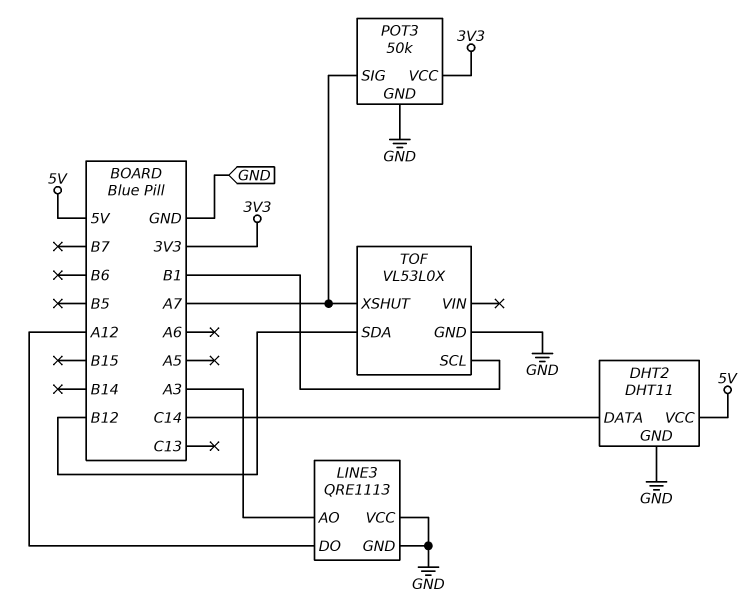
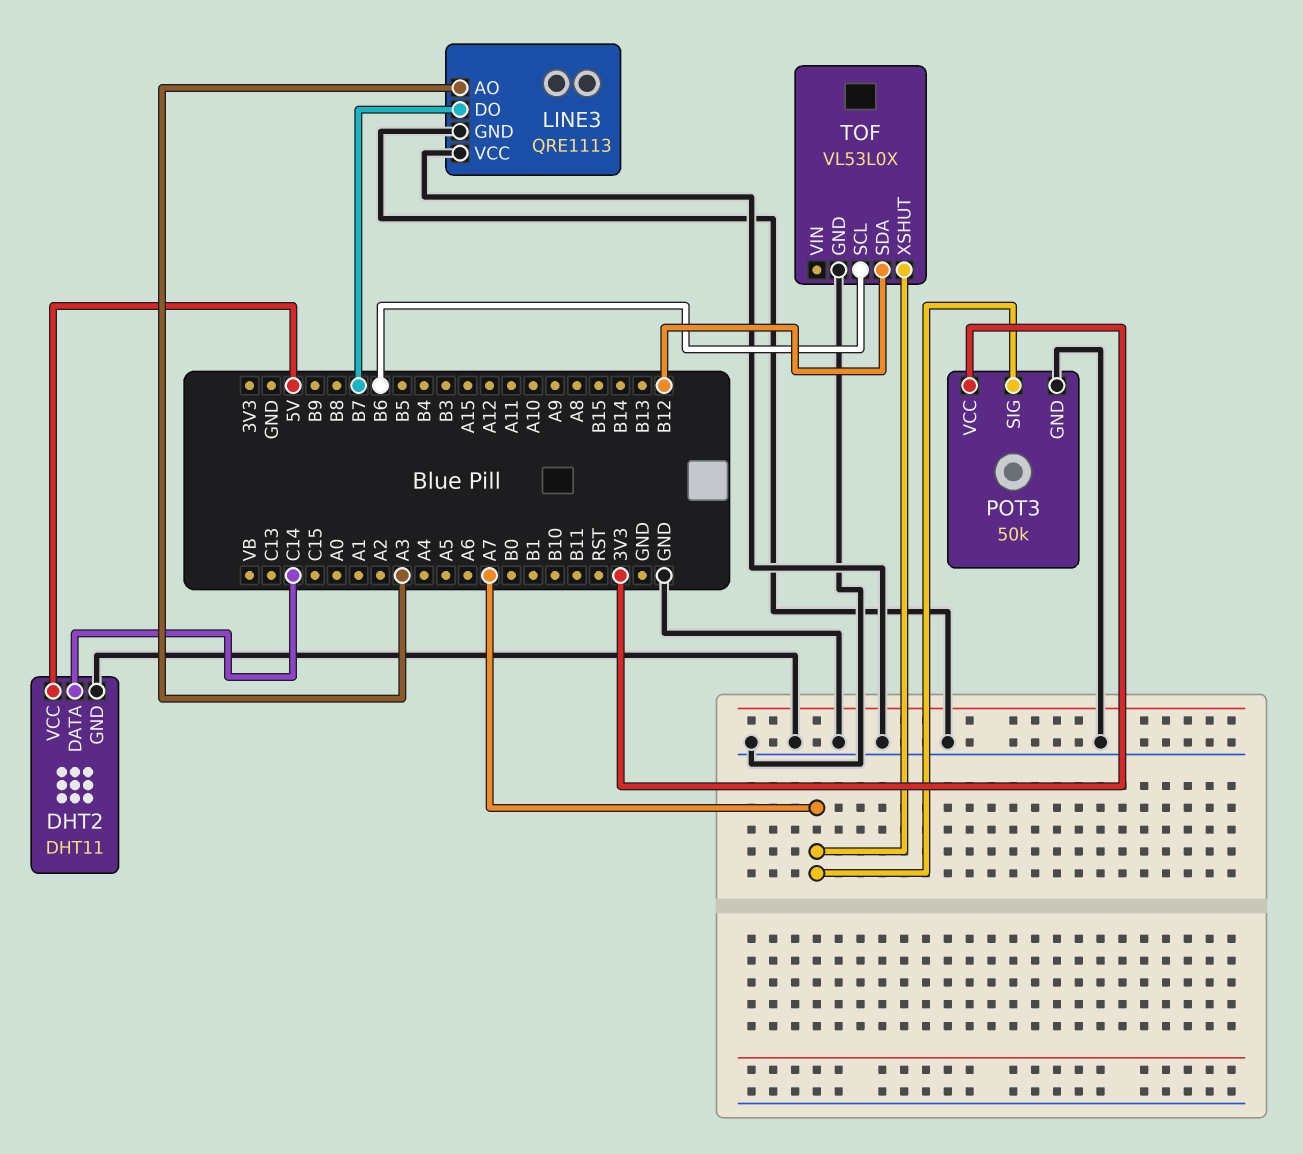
LINE3 pin DO: A12 -> B7
TOF pin SCL: B1 -> B6

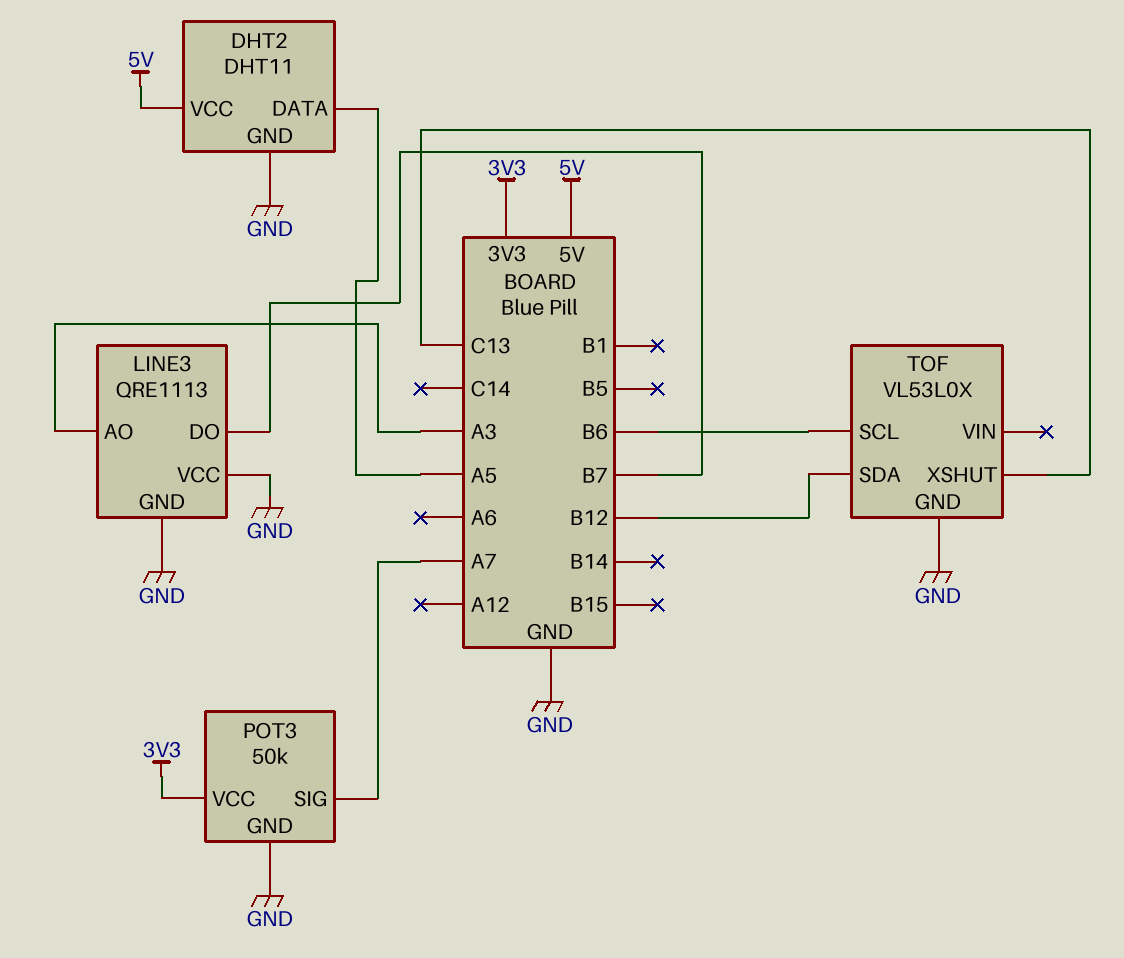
DHT2 pin DATA: C14 -> A5
TOF pin XSHUT: A7 -> C13

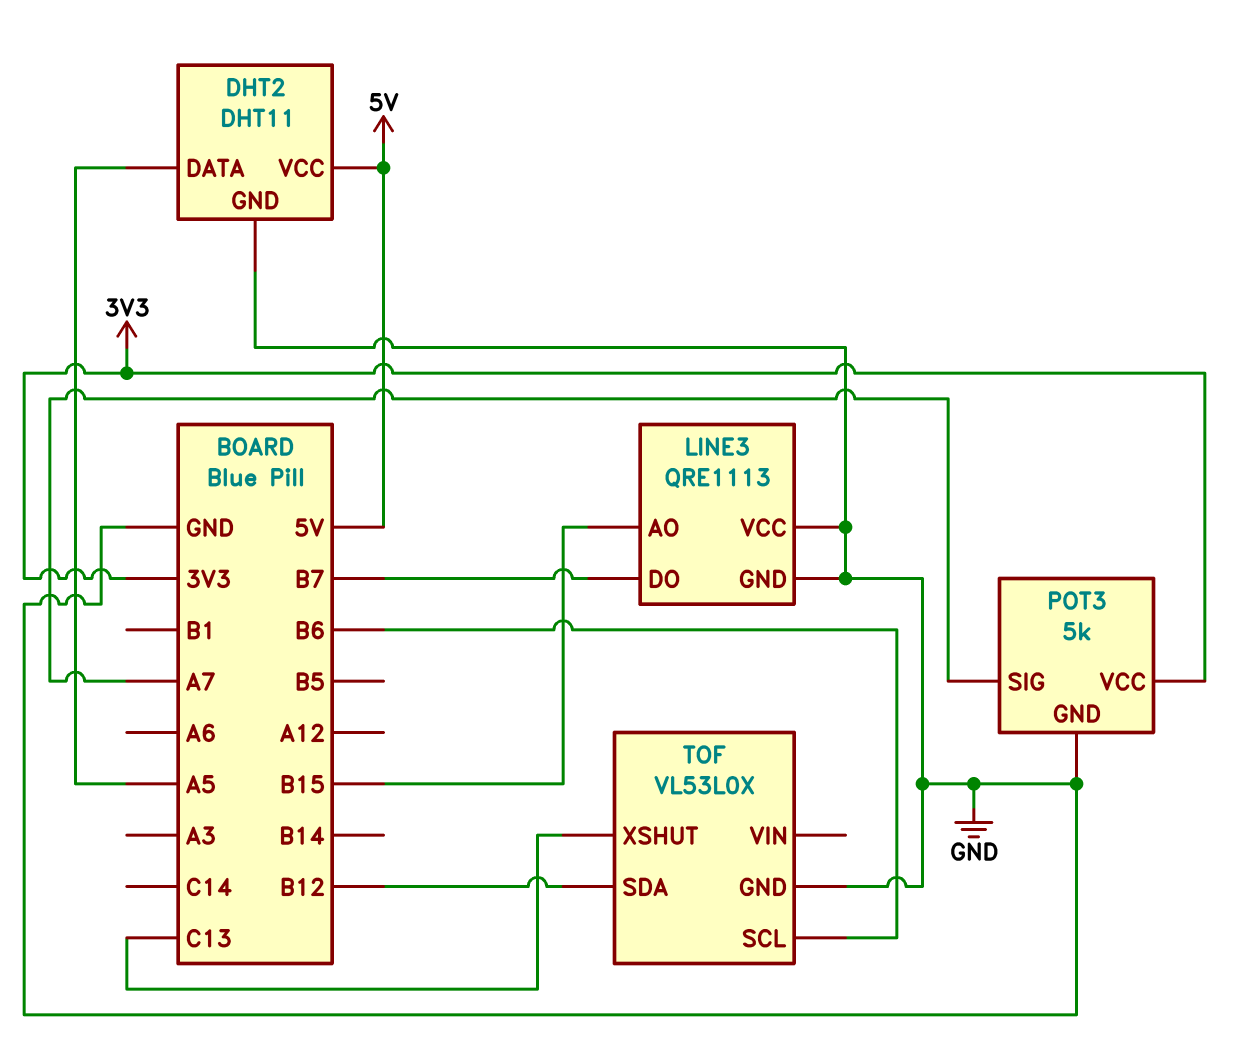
LINE3 pin AO: A3 -> B15
POT3: 50k -> 5k

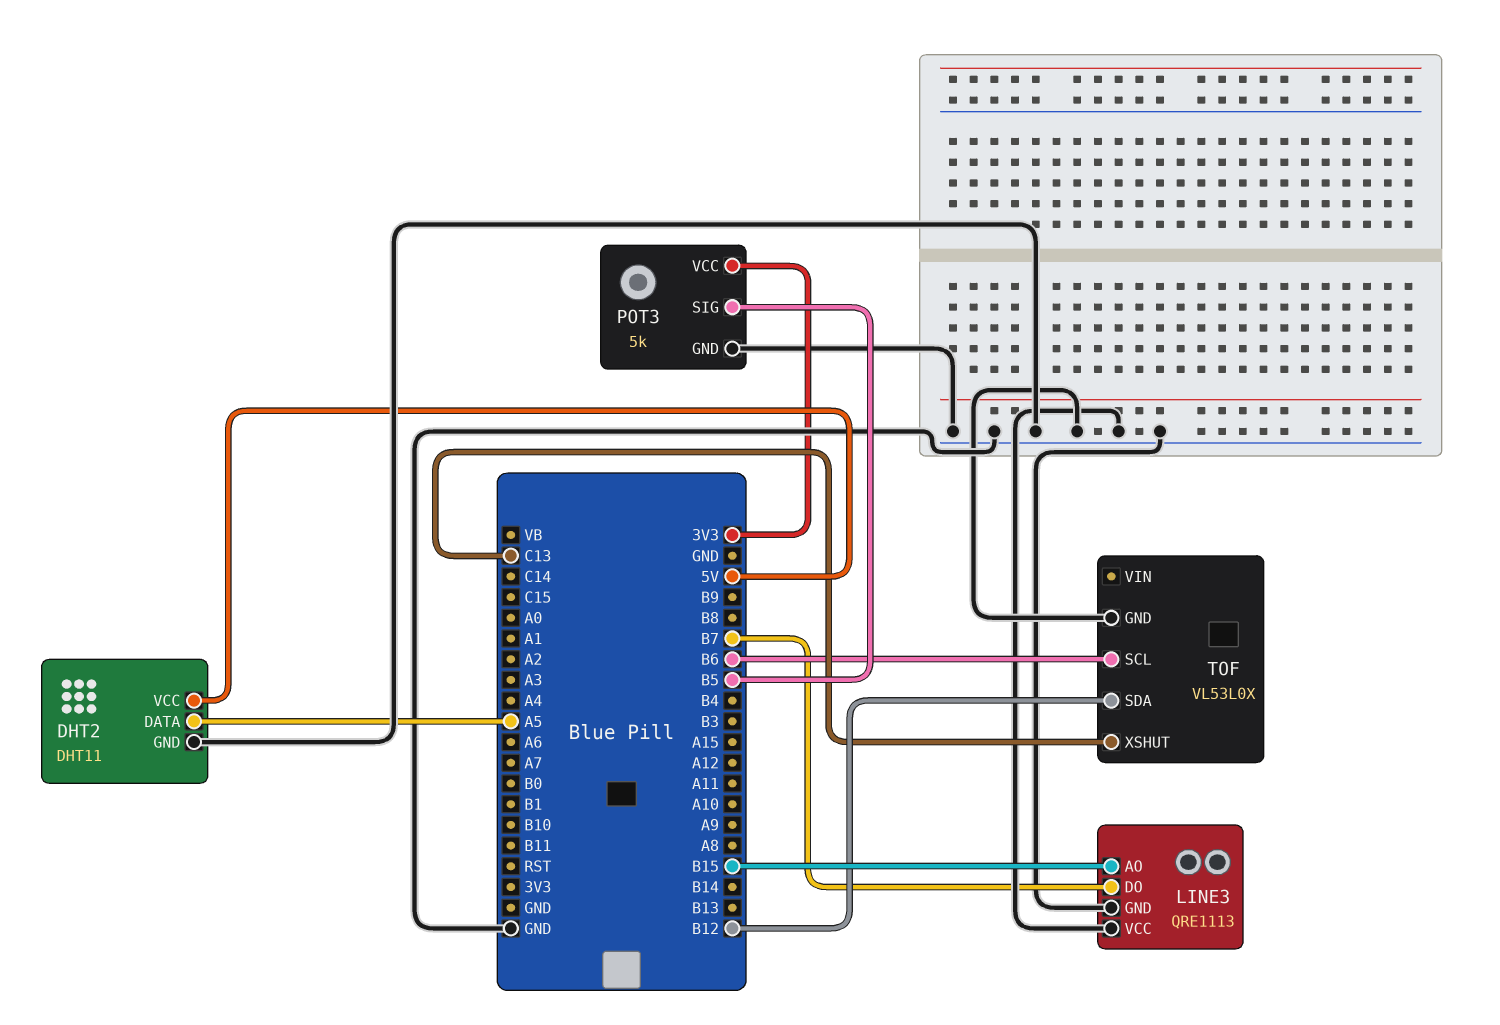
POT3 pin SIG: A7 -> B5

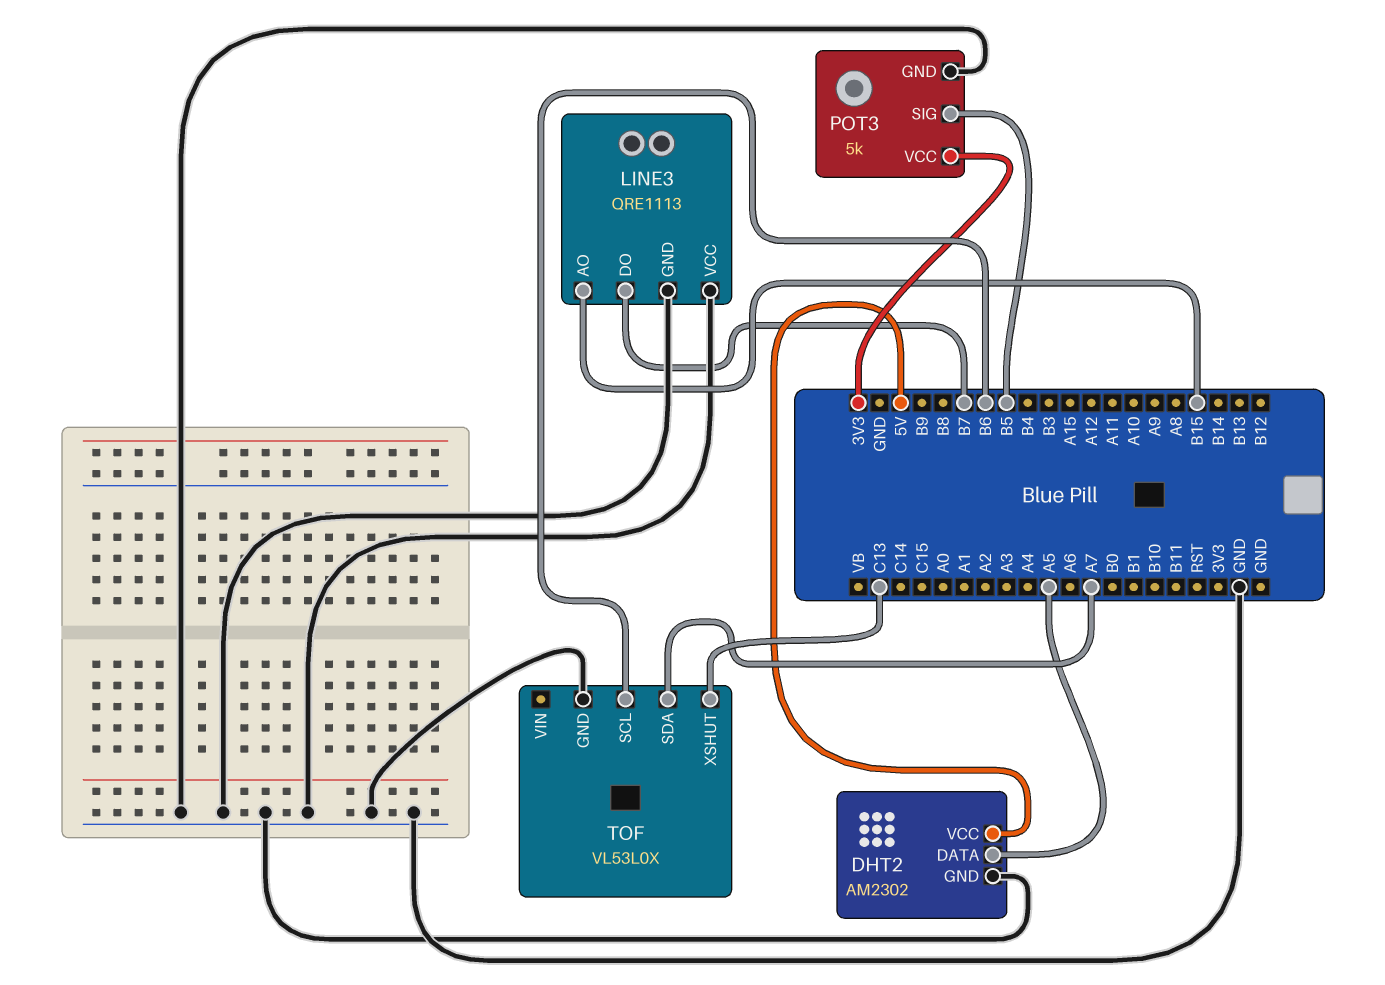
DHT2: DHT11 -> AM2302
TOF pin SDA: B12 -> A7

